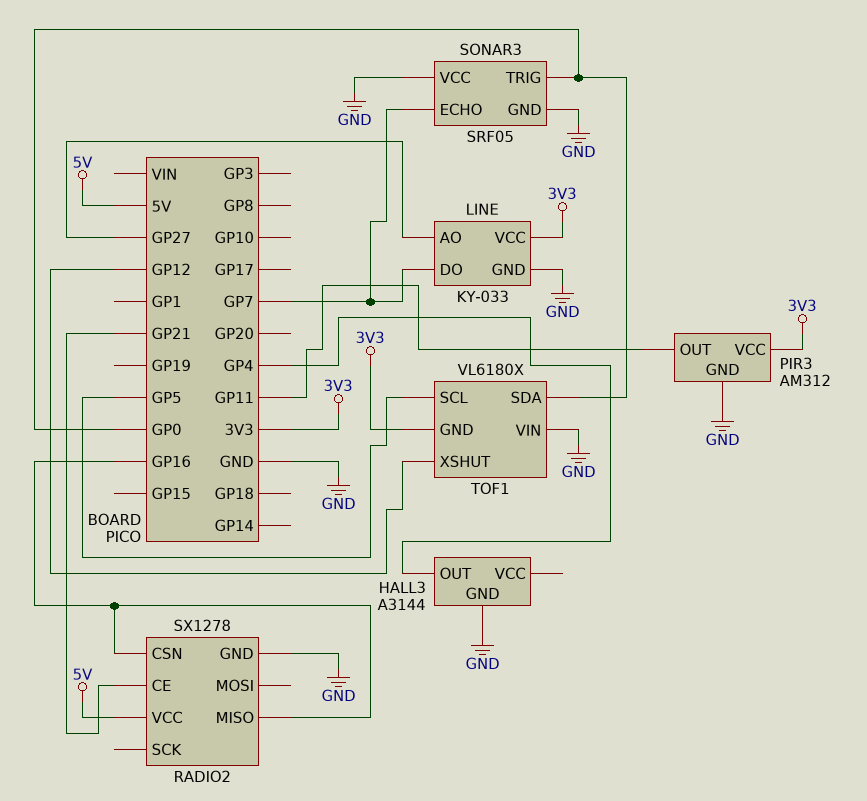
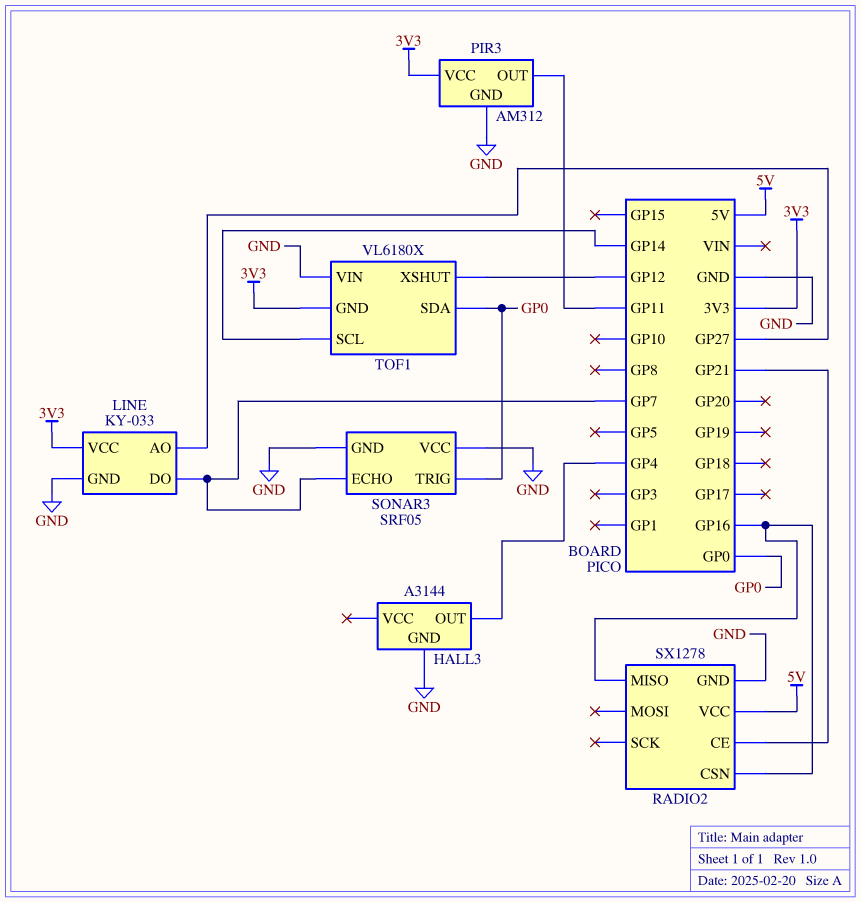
TOF1 pin SCL: GP5 -> GP14

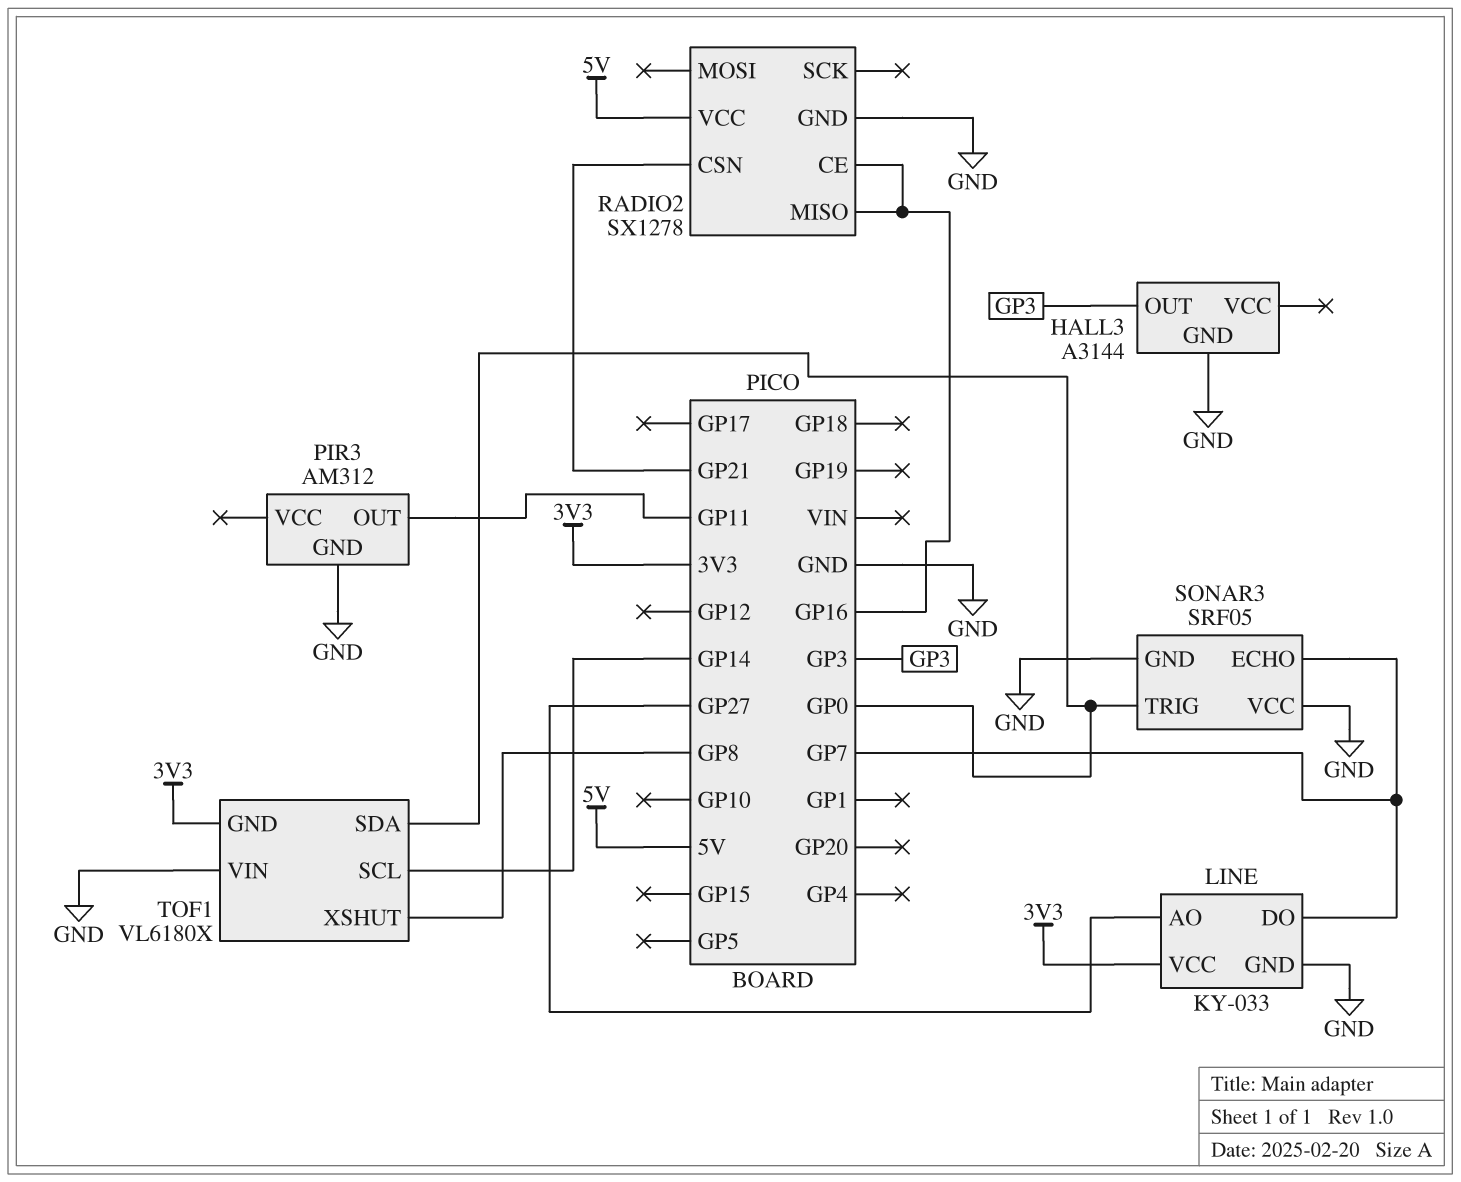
HALL3 pin OUT: GP4 -> GP3
PIR3 pin VCC: 3V3 -> none
RADIO2 pin CE: GP21 -> GP16
RADIO2 pin CSN: GP16 -> GP21
TOF1 pin XSHUT: GP12 -> GP8

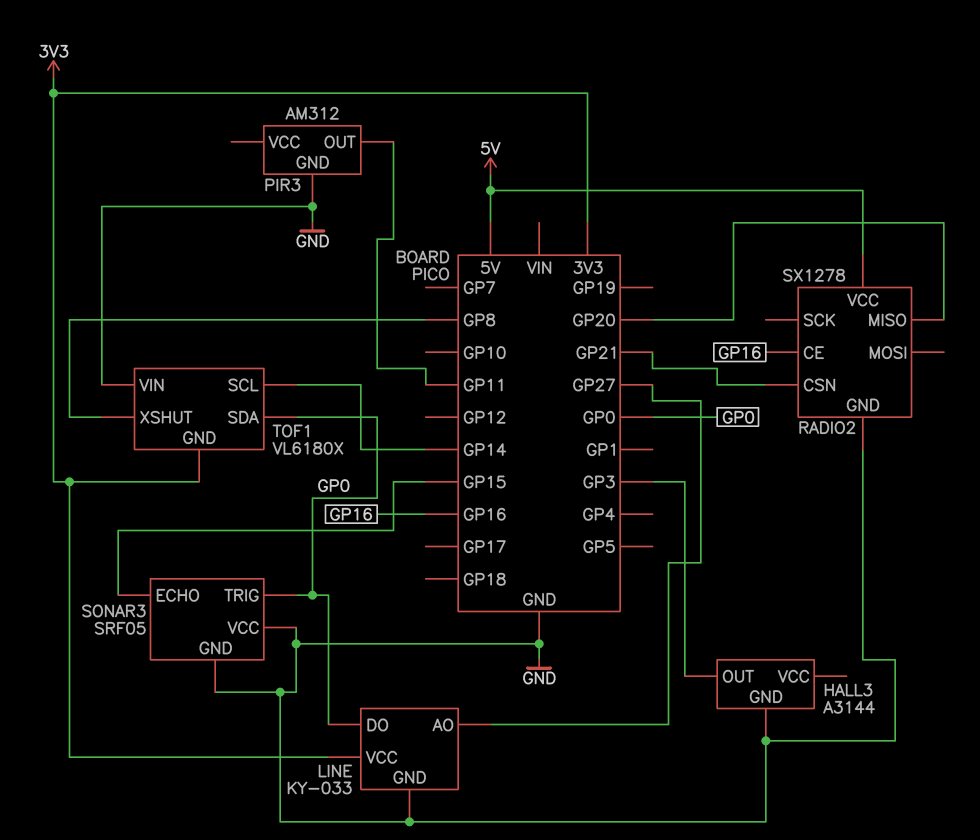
LINE pin DO: GP7 -> GP0
RADIO2 pin MISO: GP16 -> GP20
SONAR3 pin ECHO: GP7 -> GP15

